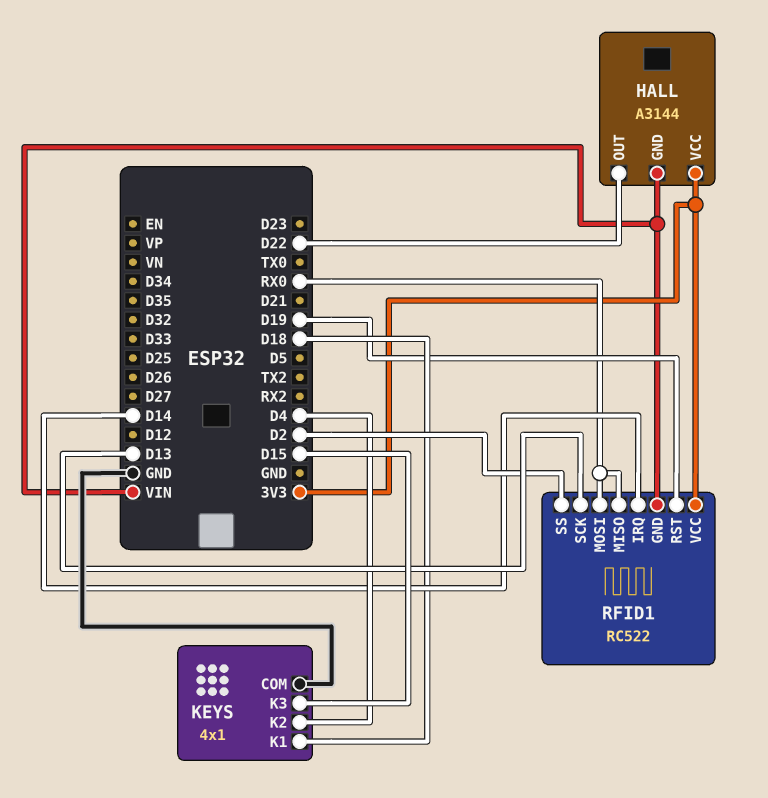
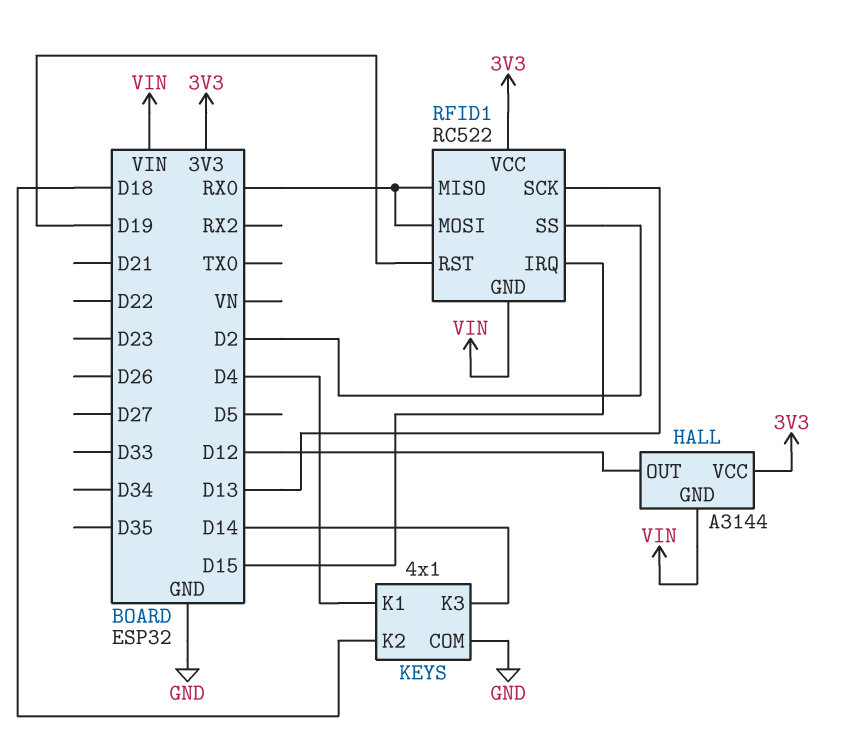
HALL pin OUT: D22 -> D12
KEYS pin K1: D18 -> D4
KEYS pin K2: D4 -> D18
KEYS pin K3: D15 -> D14
RFID1 pin IRQ: D14 -> D15

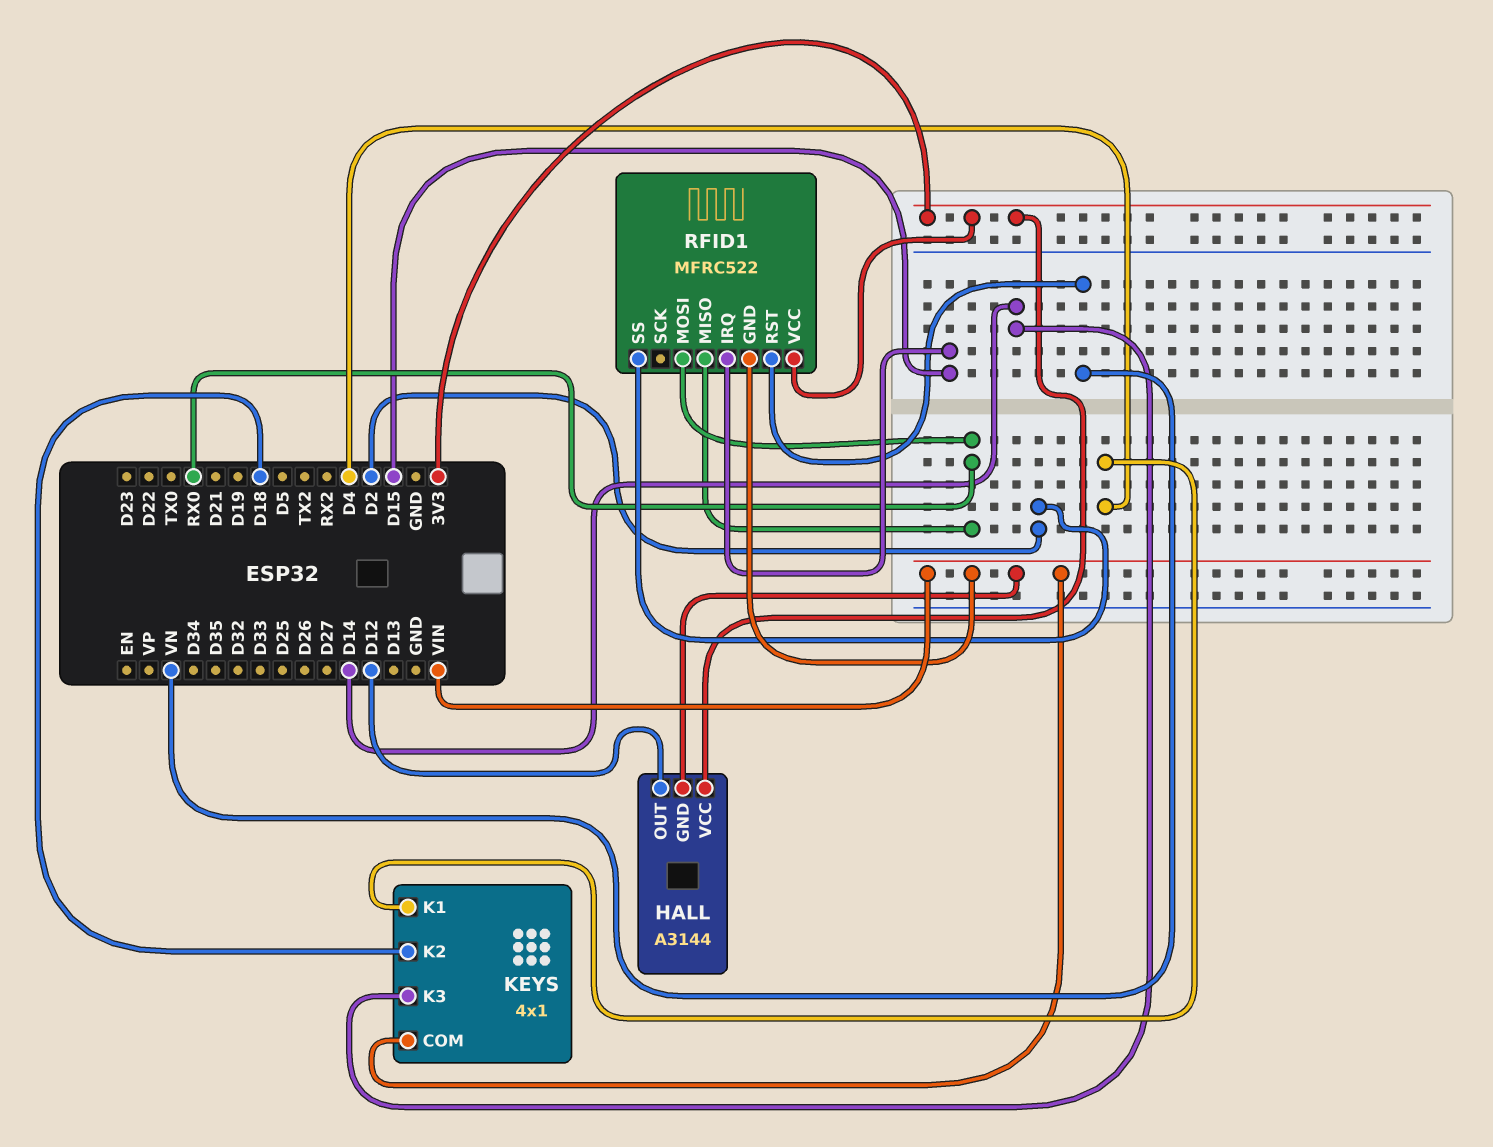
KEYS pin COM: GND -> VIN
RFID1: RC522 -> MFRC522
RFID1 pin RST: D19 -> VN
RFID1 pin SCK: D13 -> none

